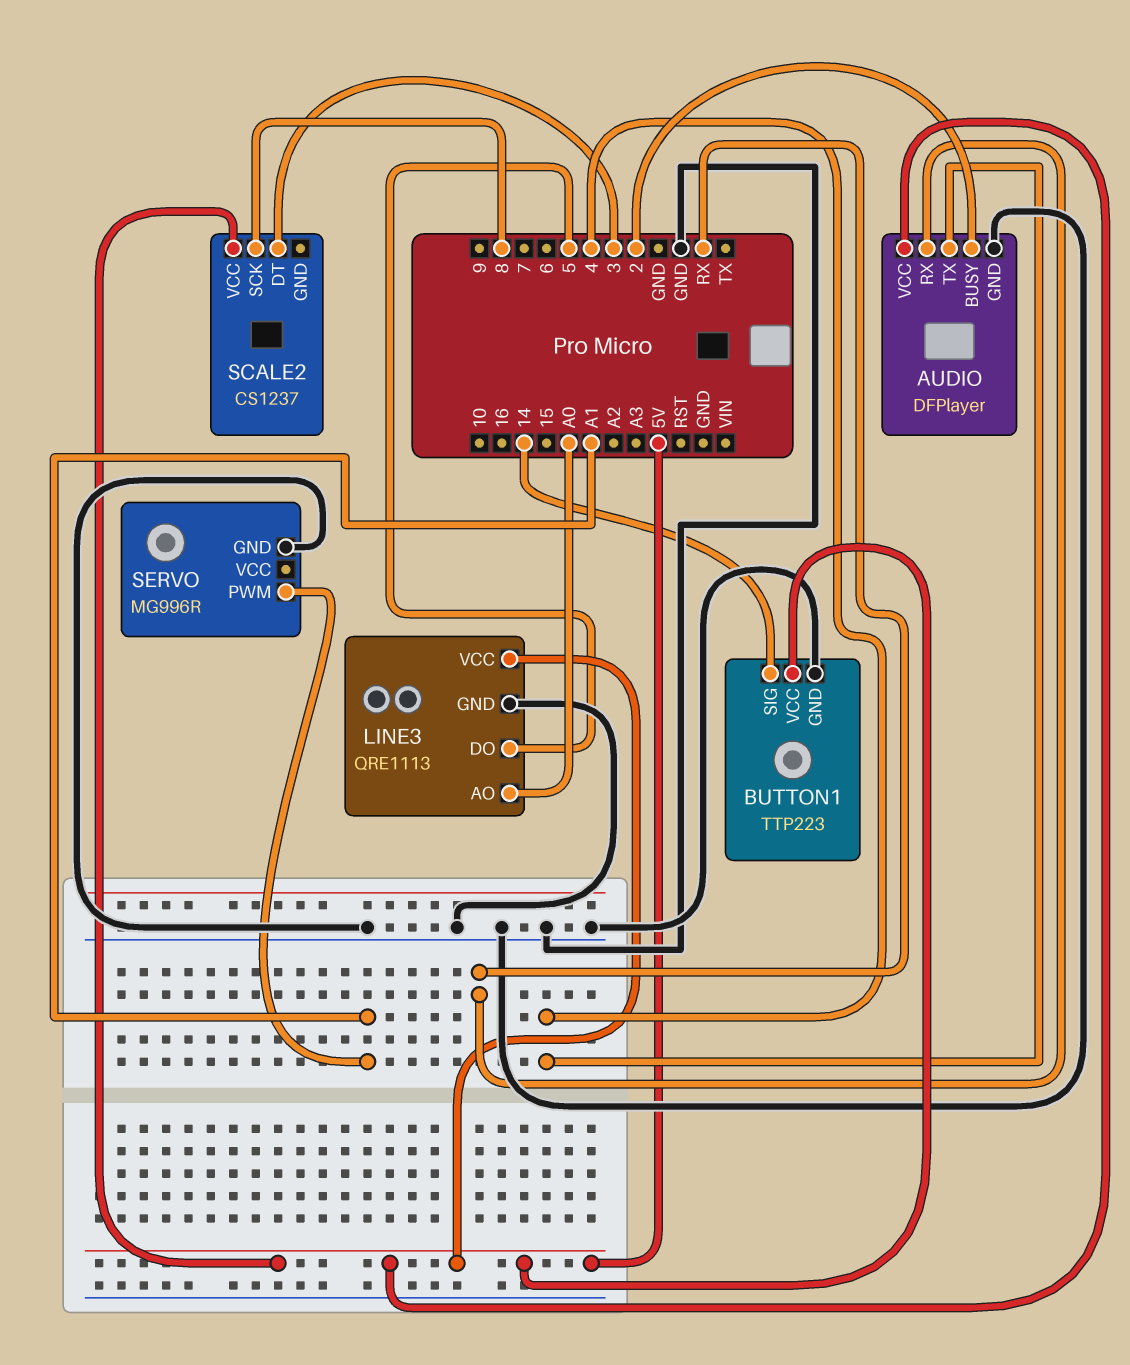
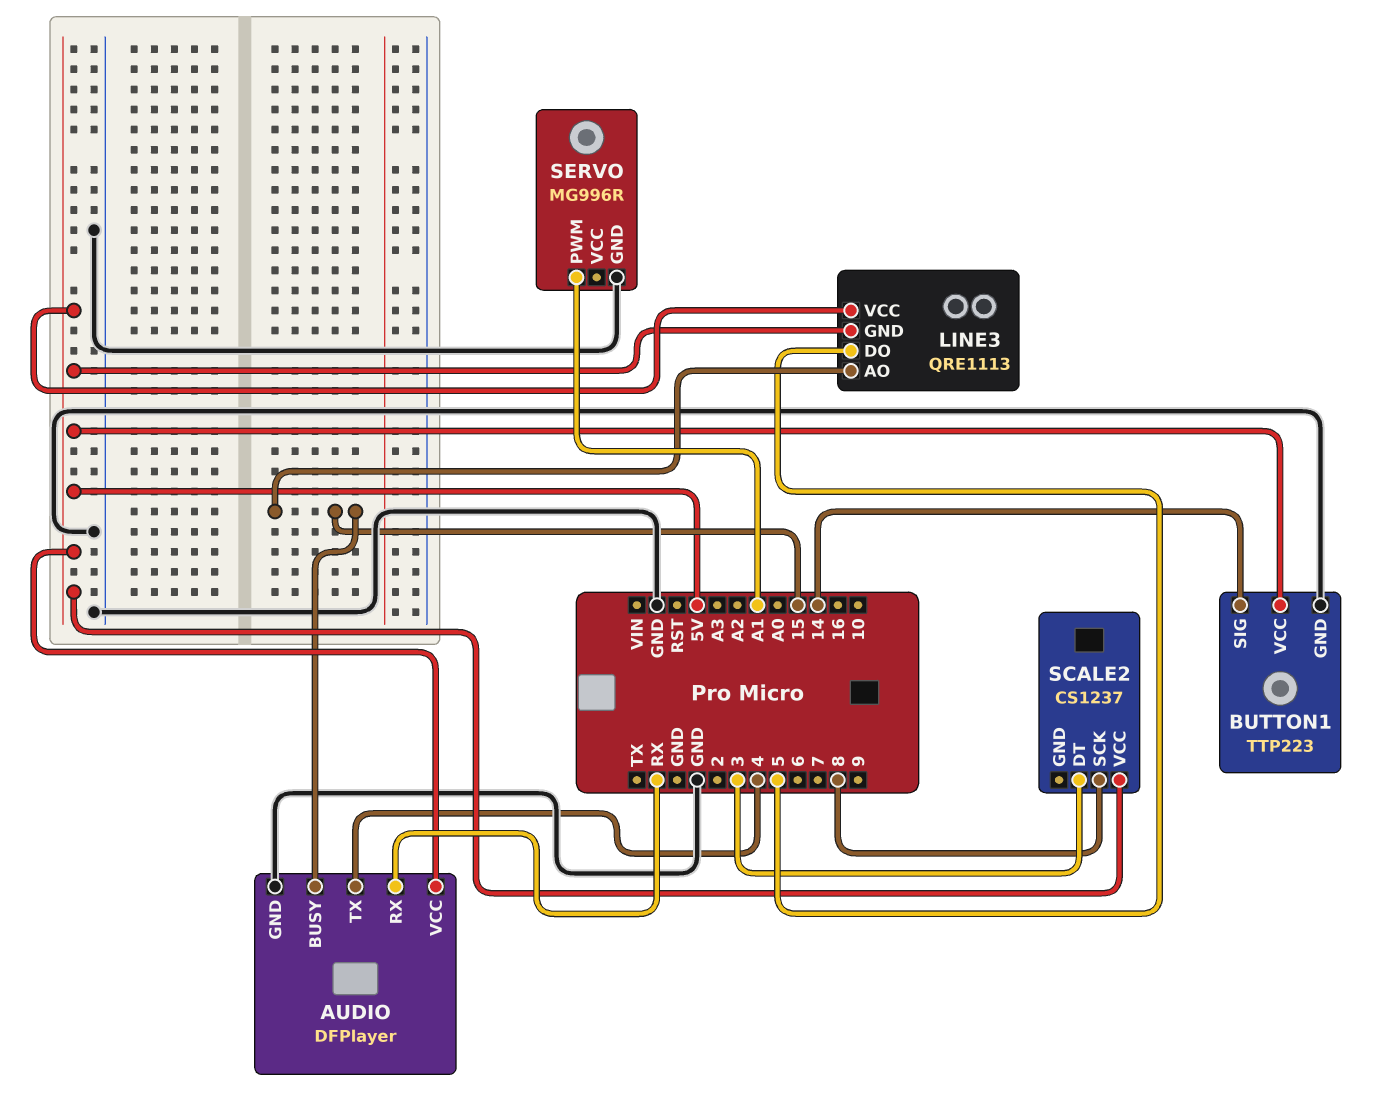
AUDIO pin BUSY: 2 -> 15
LINE3 pin AO: A0 -> 15
LINE3 pin GND: GND -> 5V

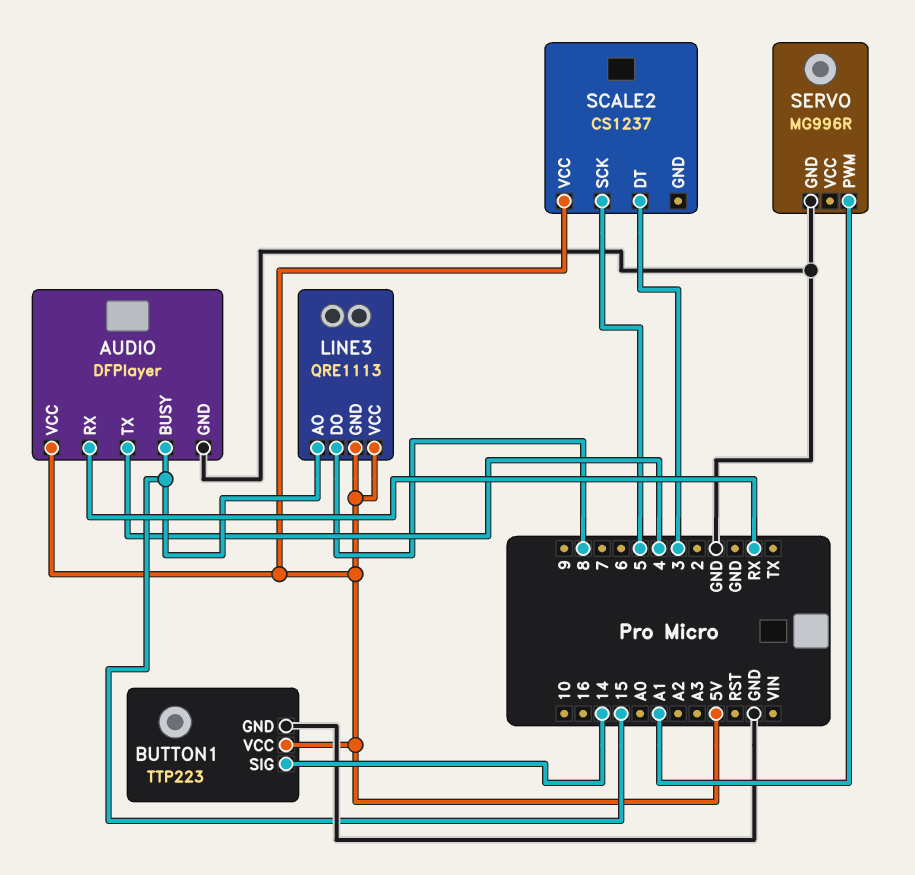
LINE3 pin DO: 5 -> 8
SCALE2 pin SCK: 8 -> 5

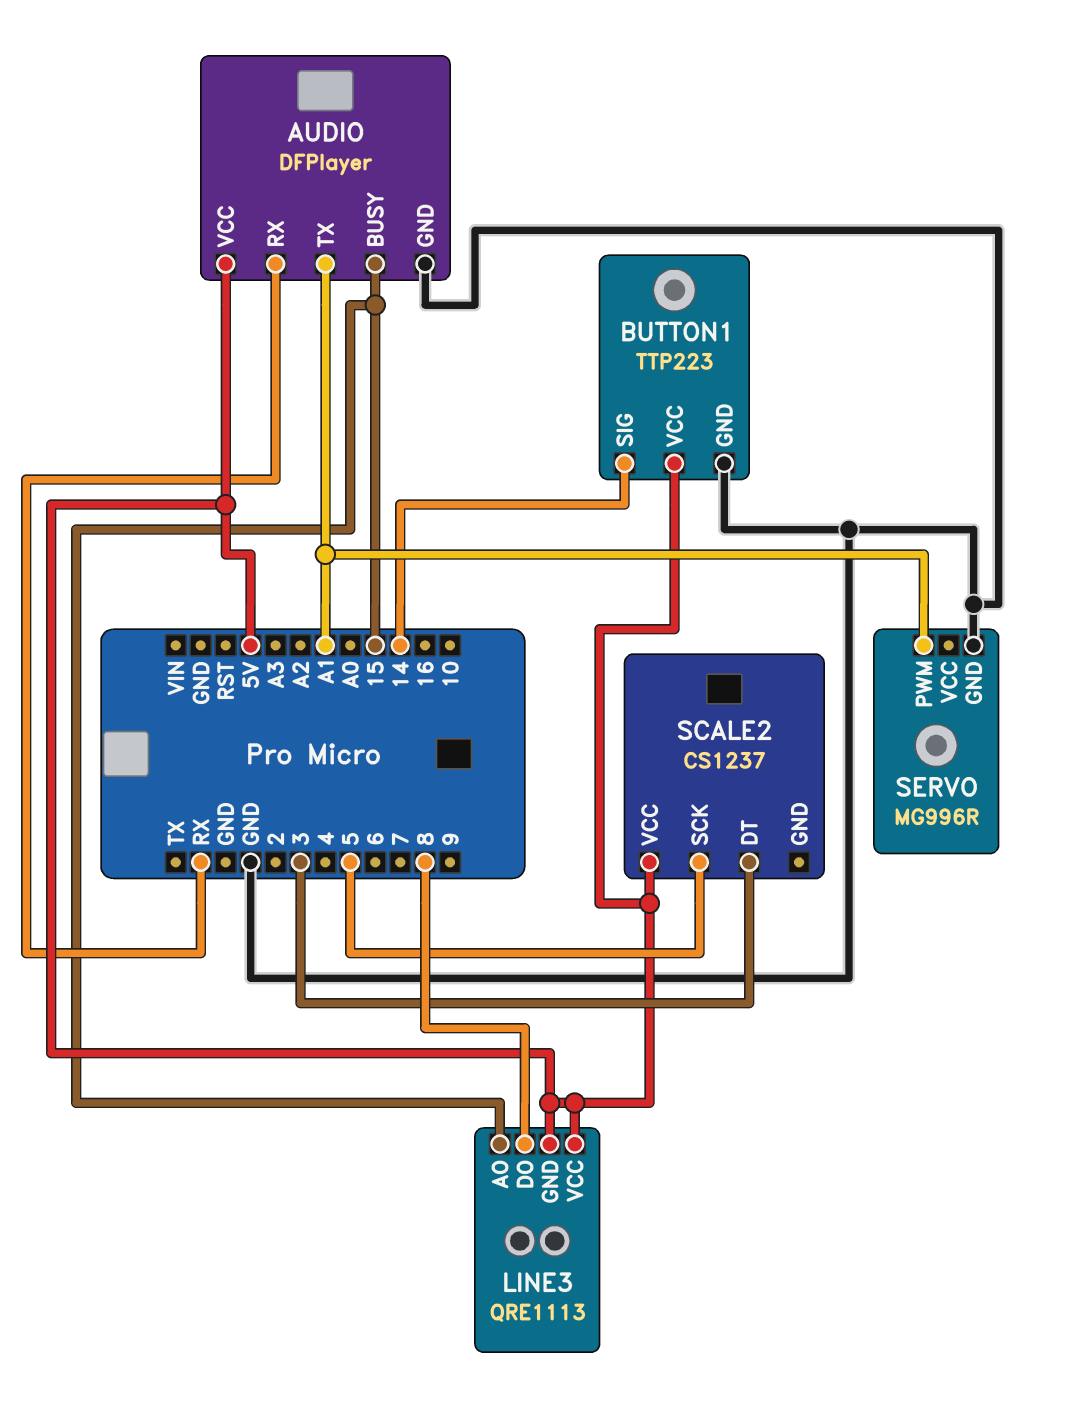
AUDIO pin TX: 4 -> A1

